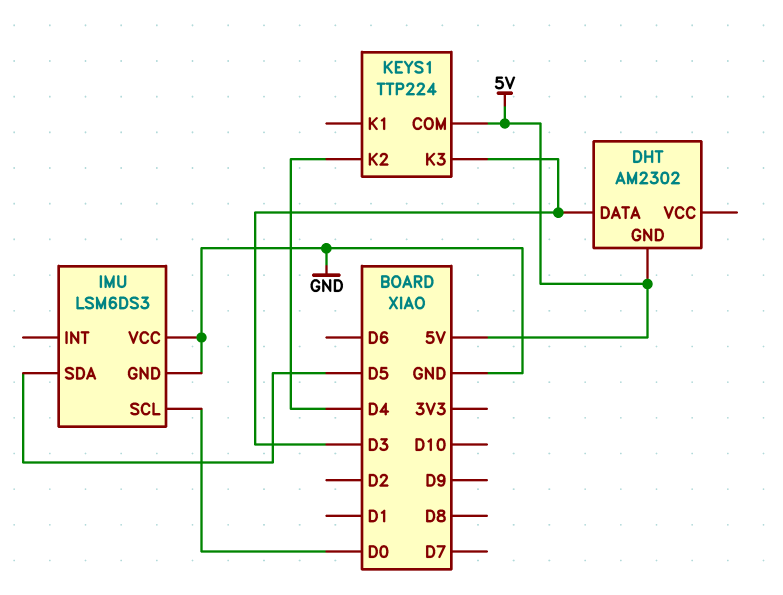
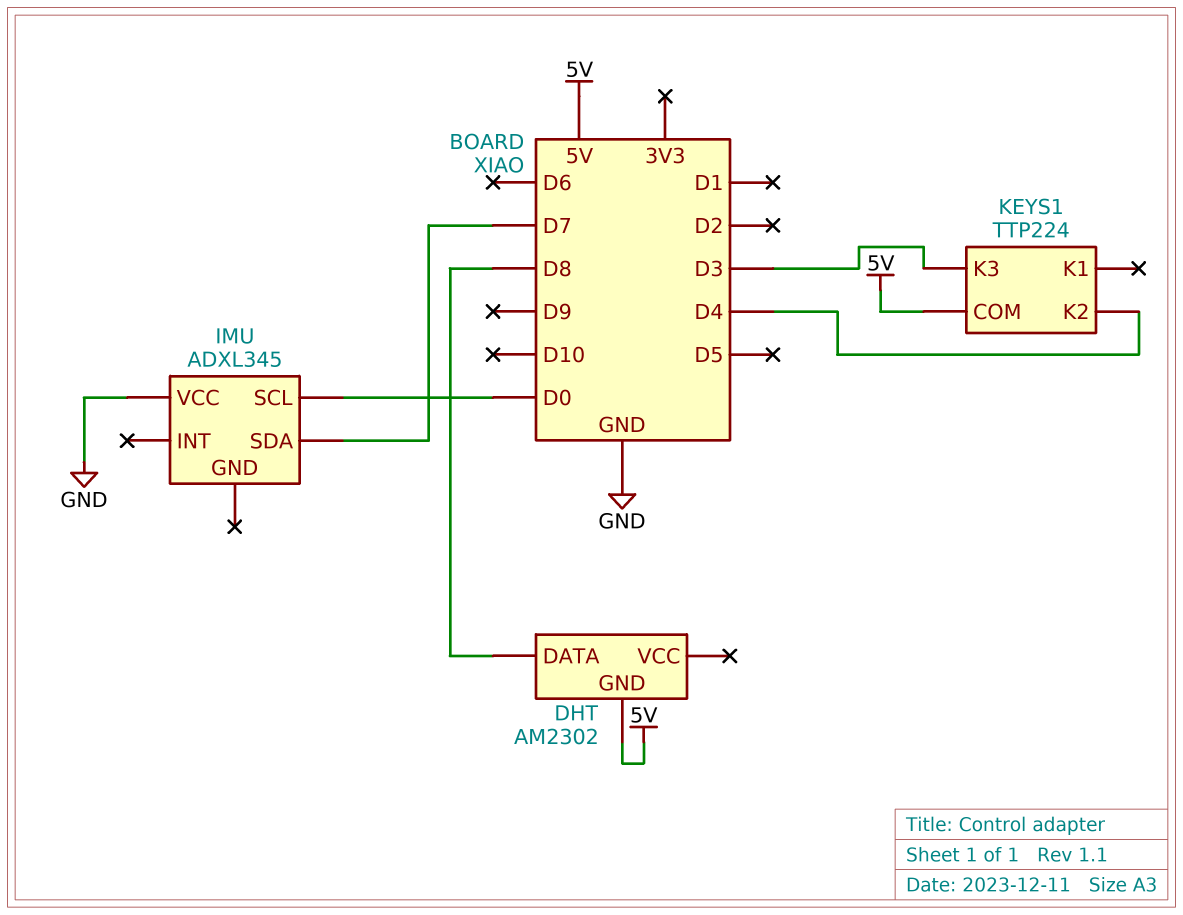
DHT pin DATA: D3 -> D8
IMU: LSM6DS3 -> ADXL345
IMU pin GND: GND -> none
IMU pin SDA: D5 -> D7

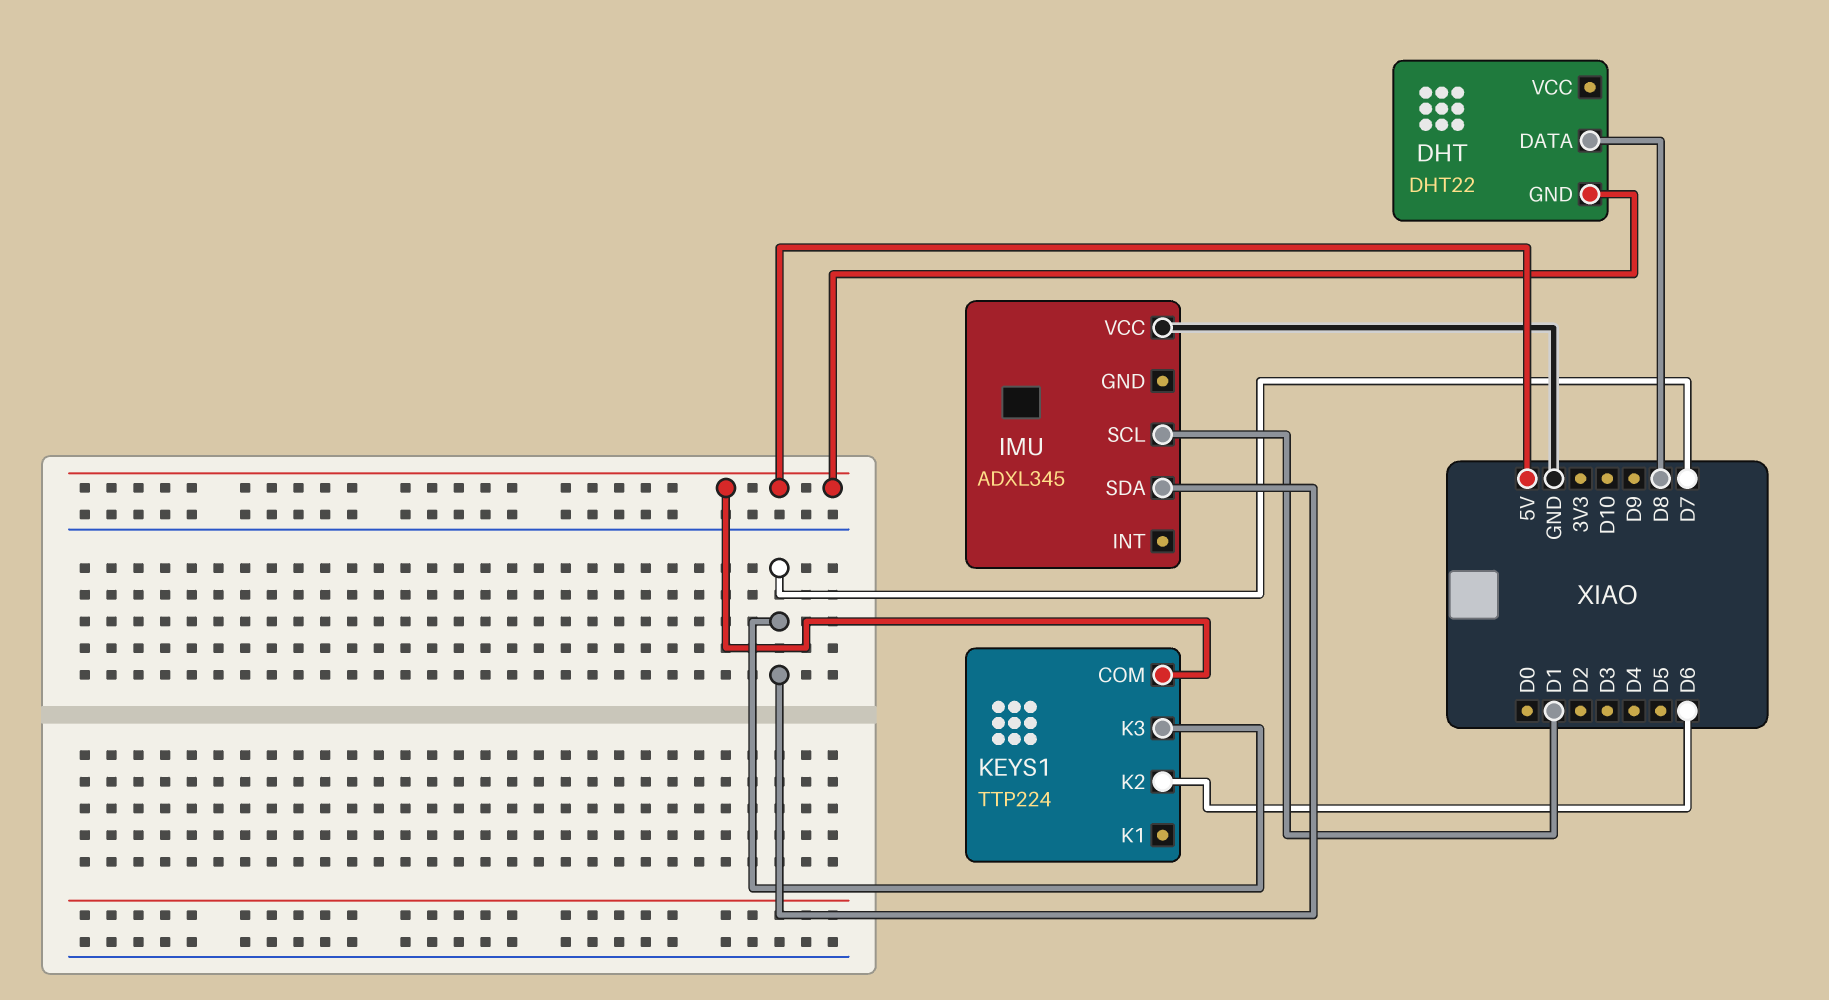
DHT: AM2302 -> DHT22
IMU pin SCL: D0 -> D1
KEYS1 pin K2: D4 -> D6
KEYS1 pin K3: D3 -> D7

